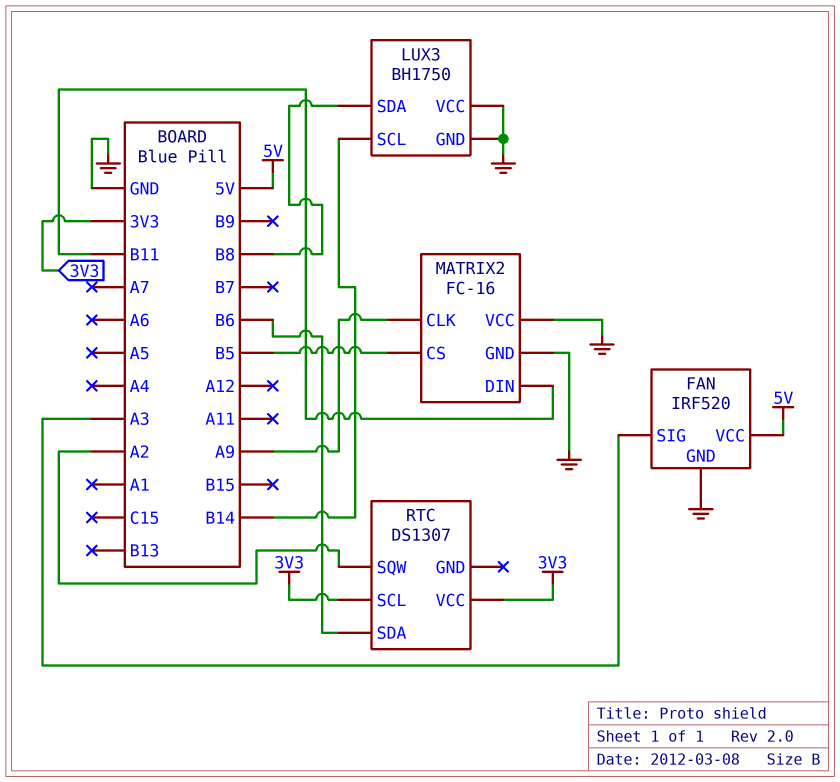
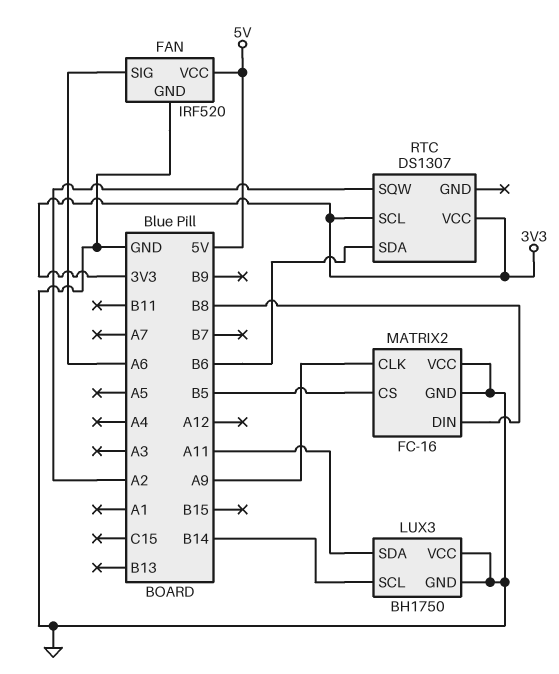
FAN pin SIG: A3 -> A6
LUX3 pin SDA: B8 -> A11
MATRIX2 pin DIN: B11 -> B8

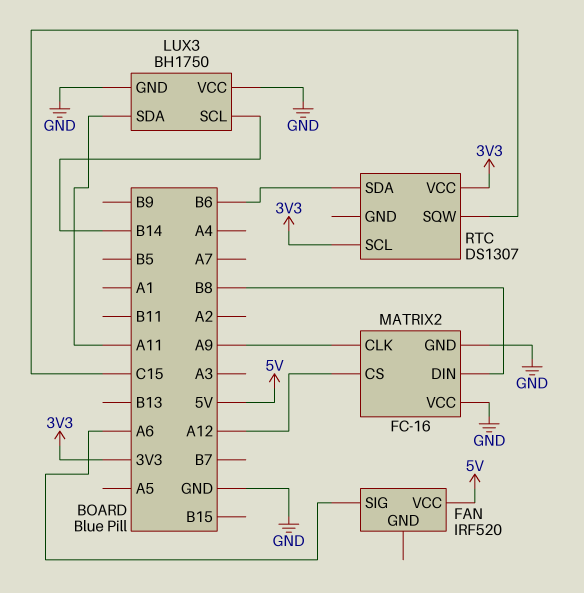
FAN pin GND: GND -> none
MATRIX2 pin CS: B5 -> A12
RTC pin SQW: A2 -> C15

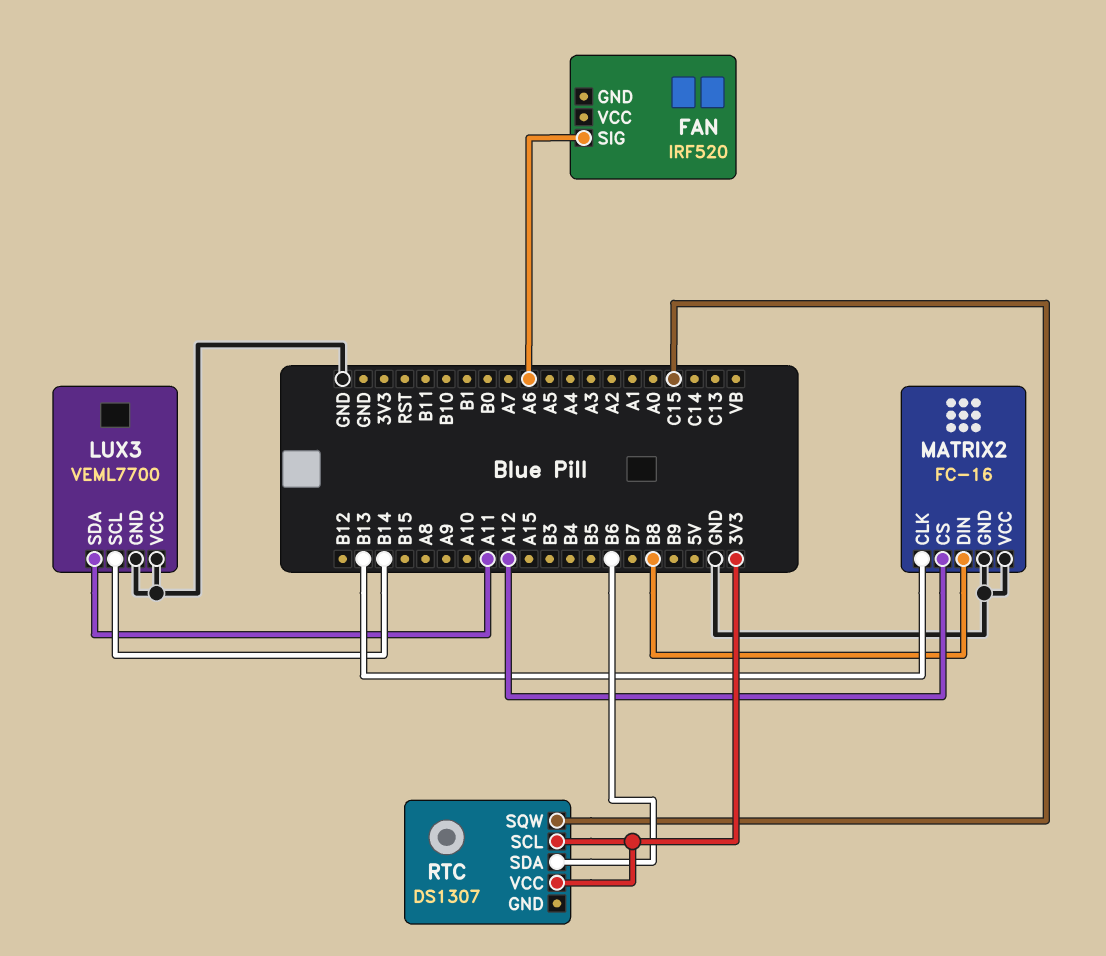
FAN pin VCC: 5V -> none
LUX3: BH1750 -> VEML7700
MATRIX2 pin CLK: A9 -> B13

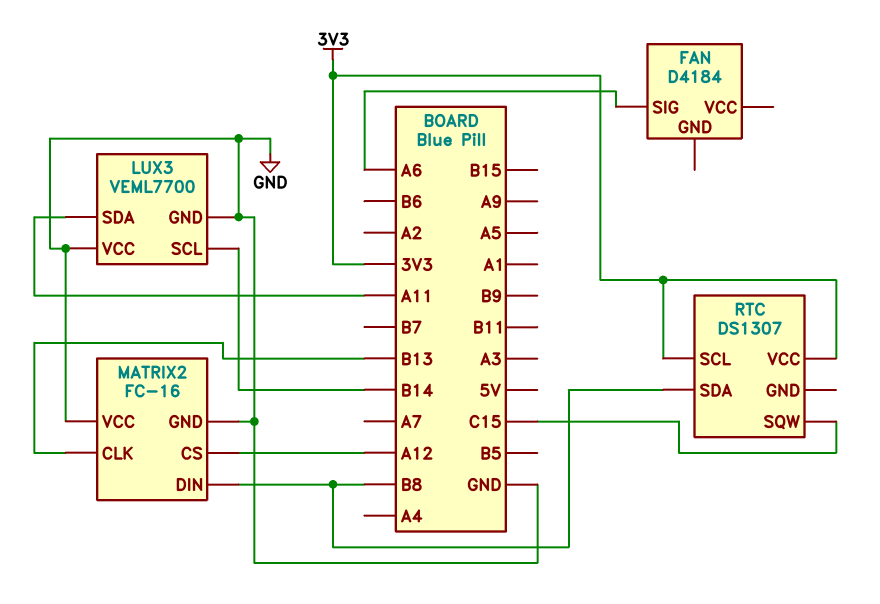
FAN: IRF520 -> D4184
RTC pin SDA: B6 -> B8

